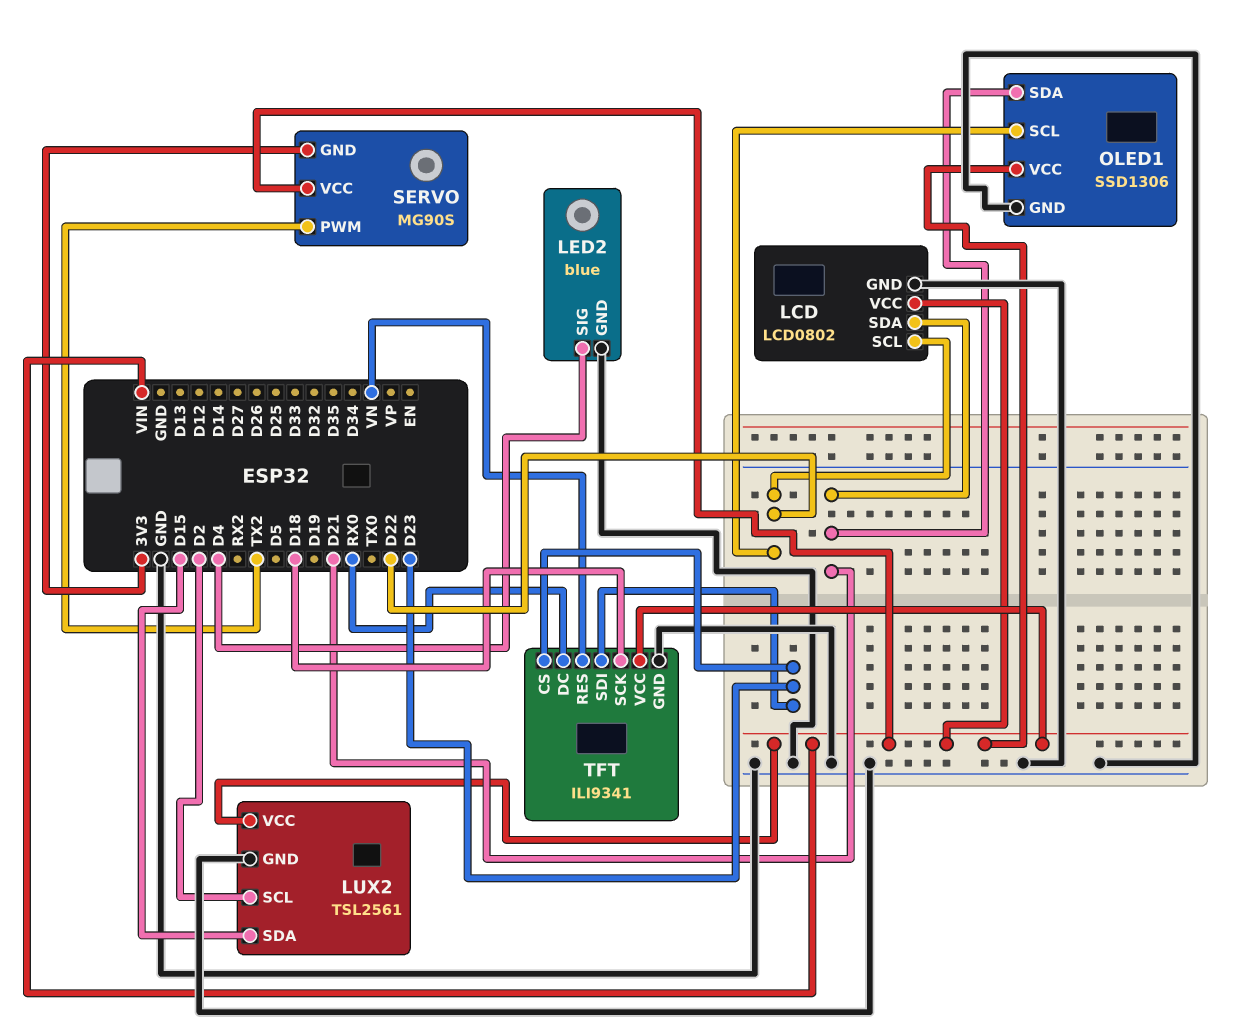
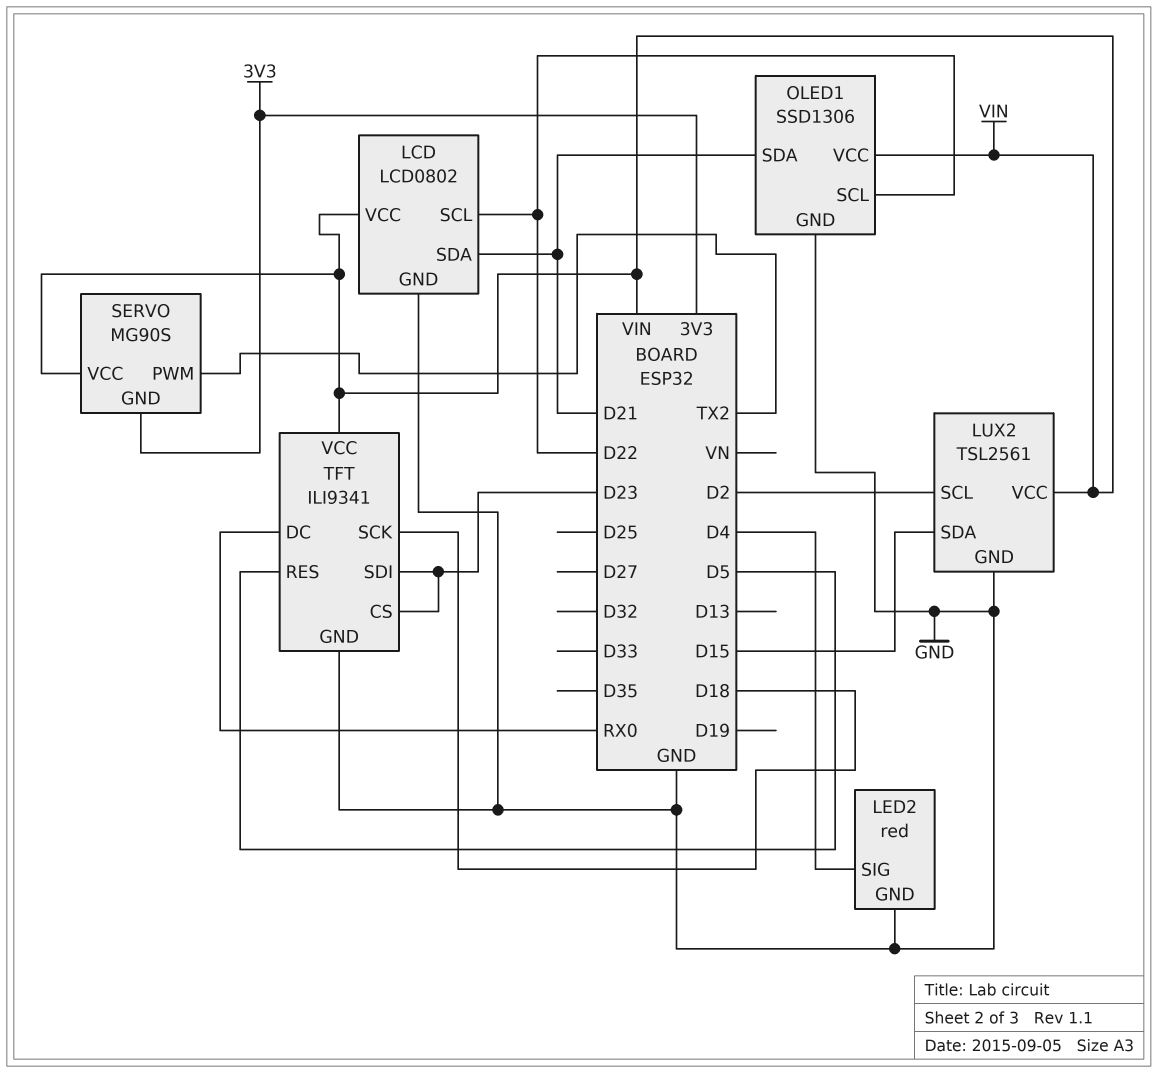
LED2: blue -> red
TFT pin RES: VN -> D5

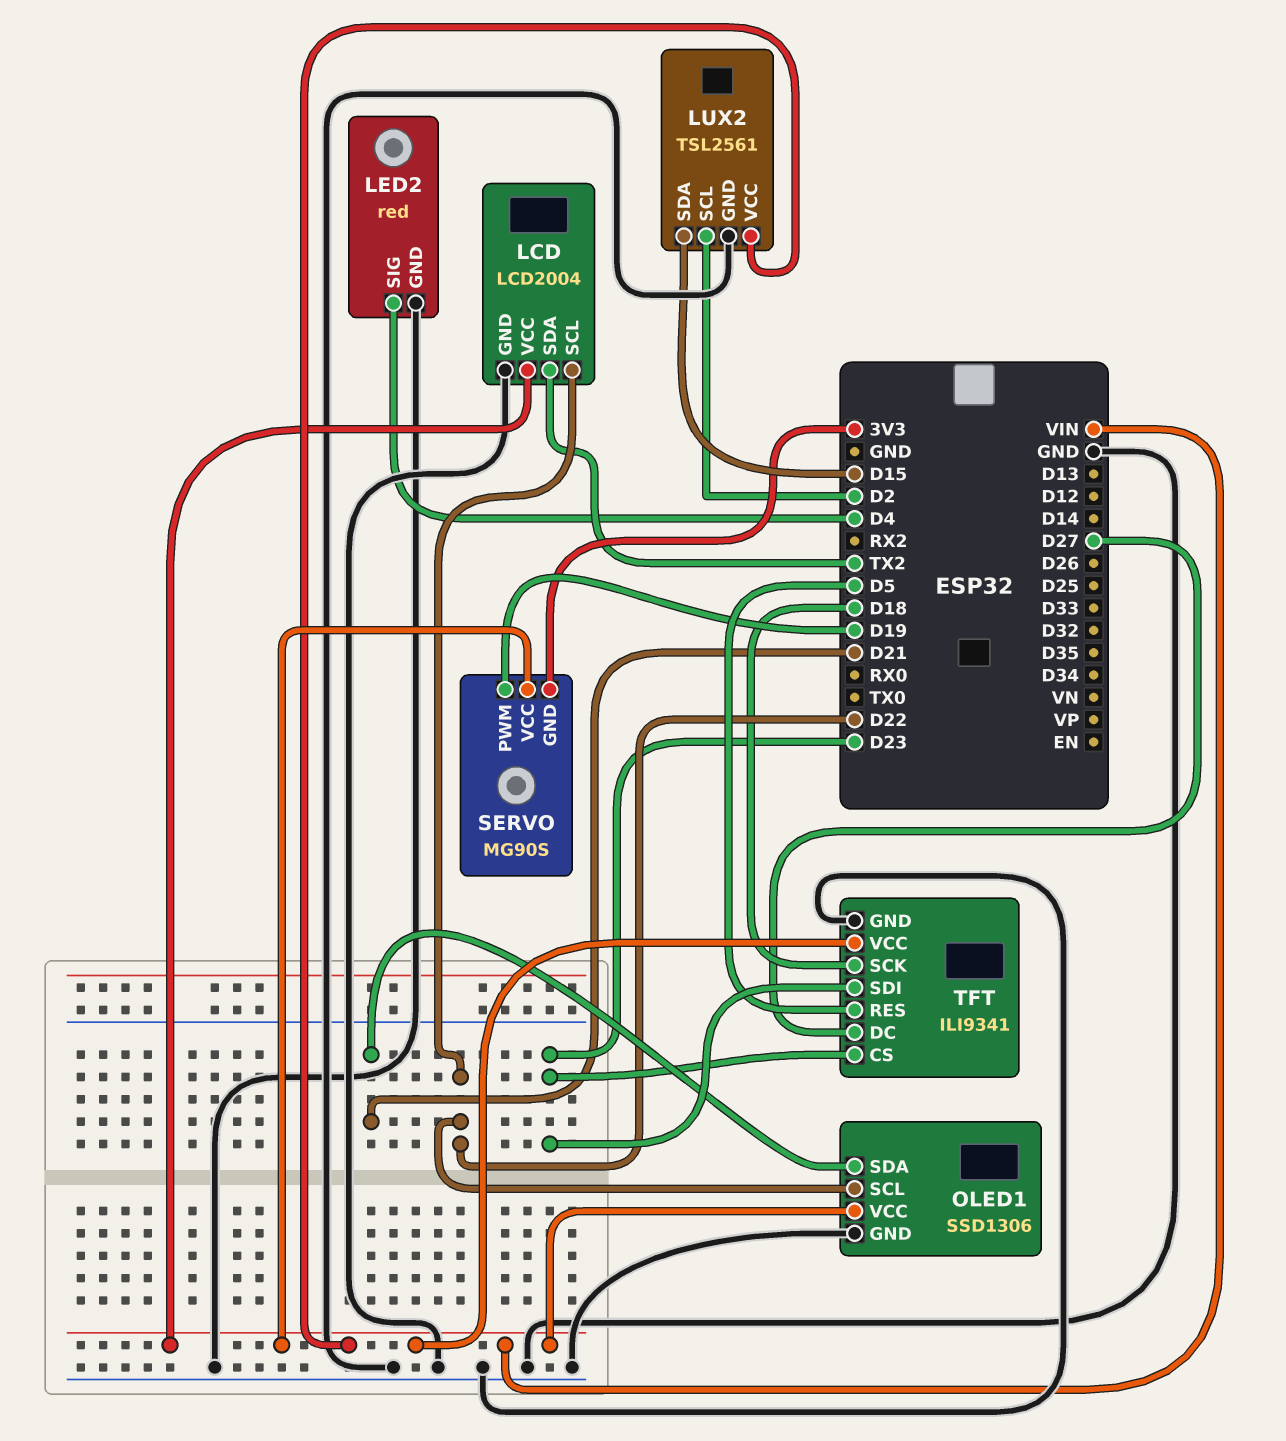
LCD: LCD0802 -> LCD2004
LCD pin SDA: D21 -> TX2
SERVO pin PWM: TX2 -> D19
TFT pin DC: RX0 -> D27

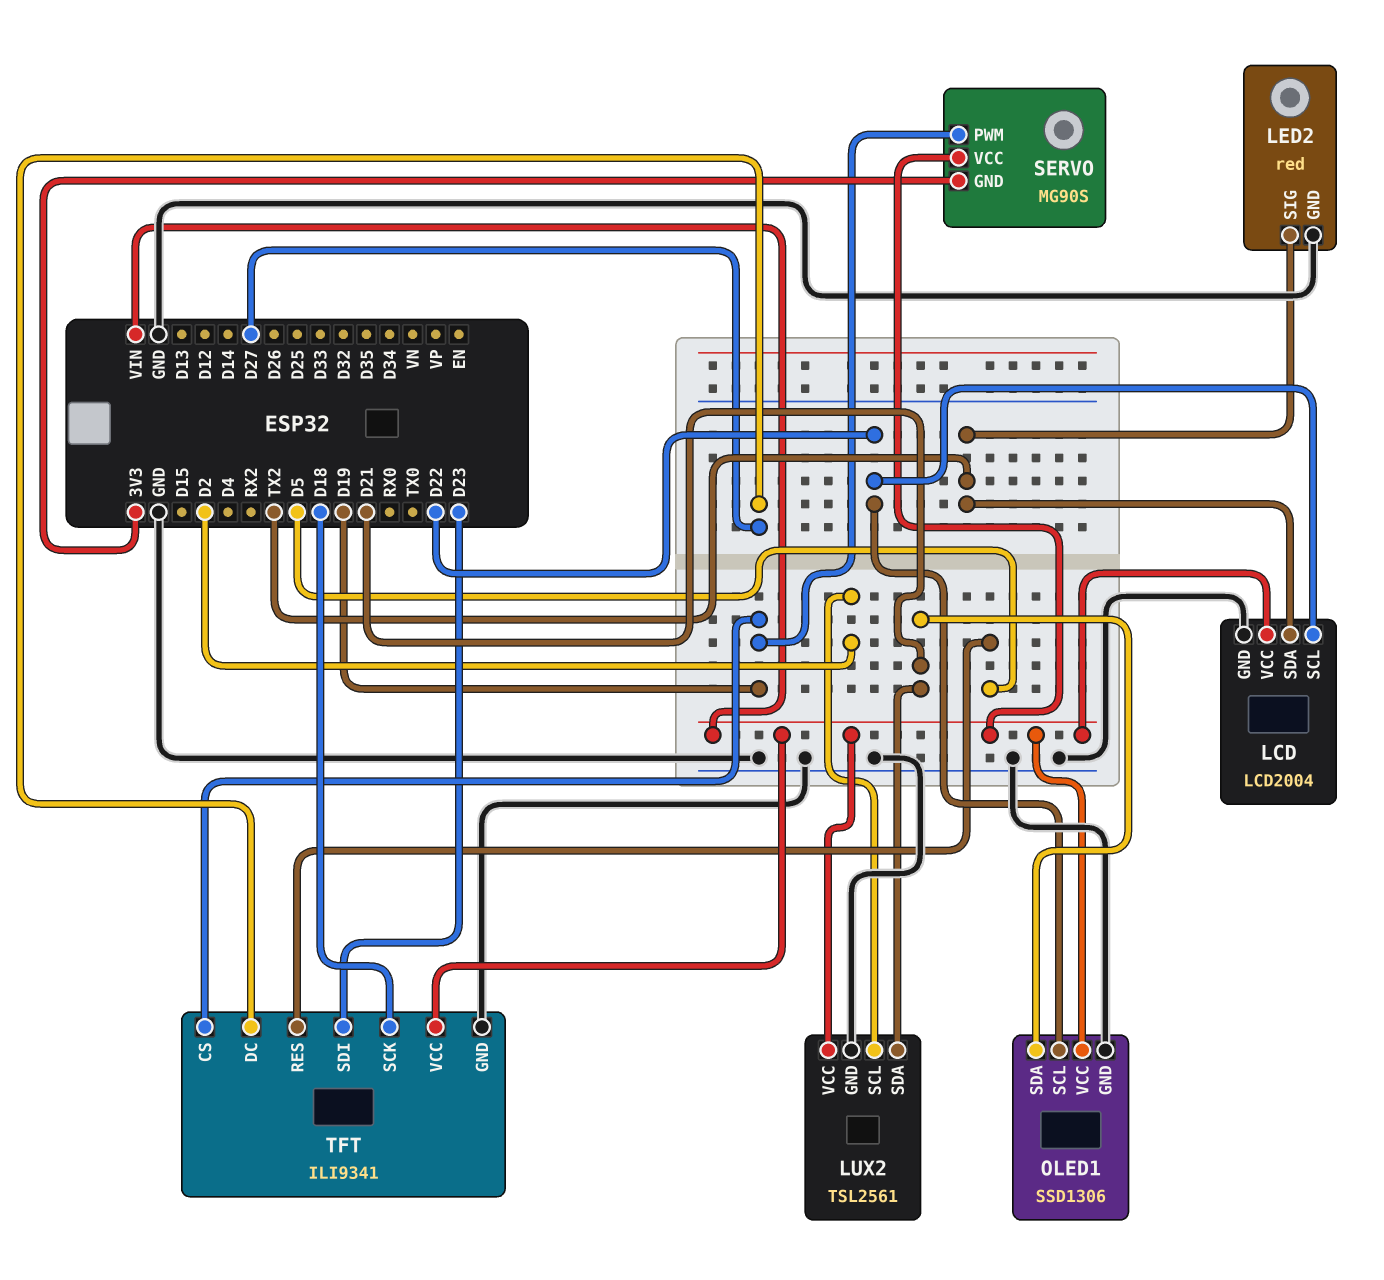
LED2 pin SIG: D4 -> TX2
LUX2 pin SDA: D15 -> D21
TFT pin CS: D23 -> D19

